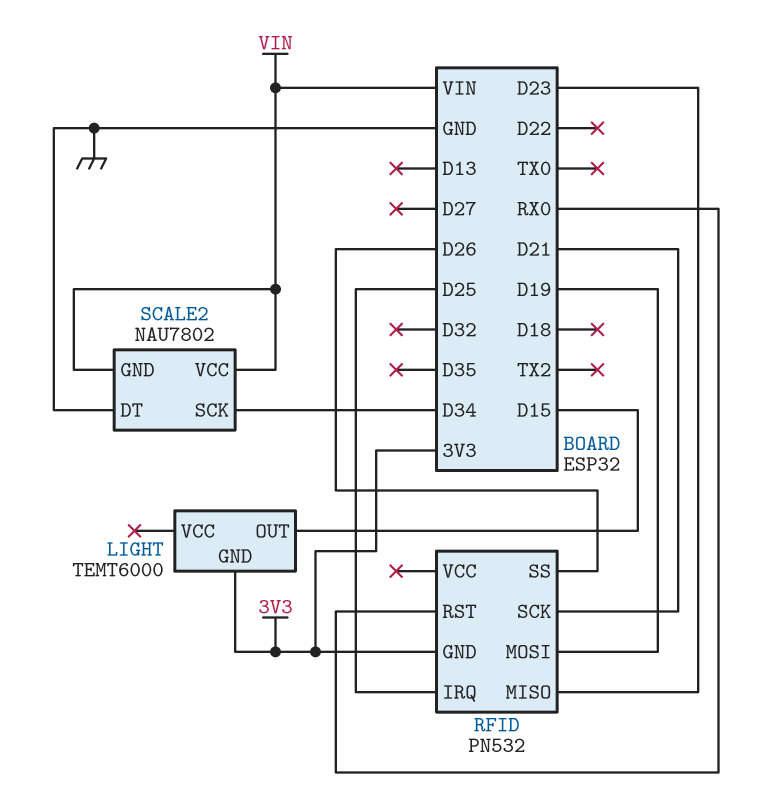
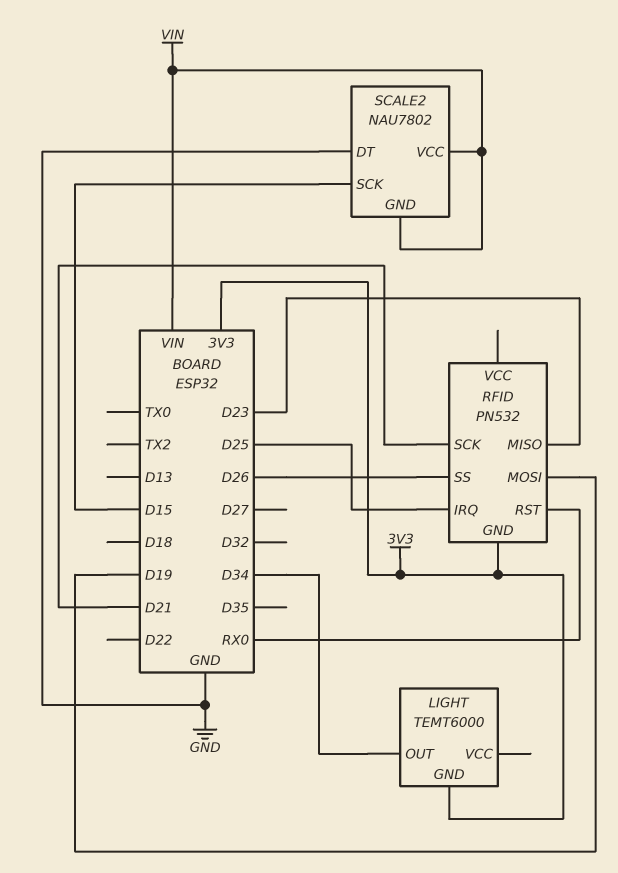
LIGHT pin OUT: D15 -> D34
SCALE2 pin SCK: D34 -> D15

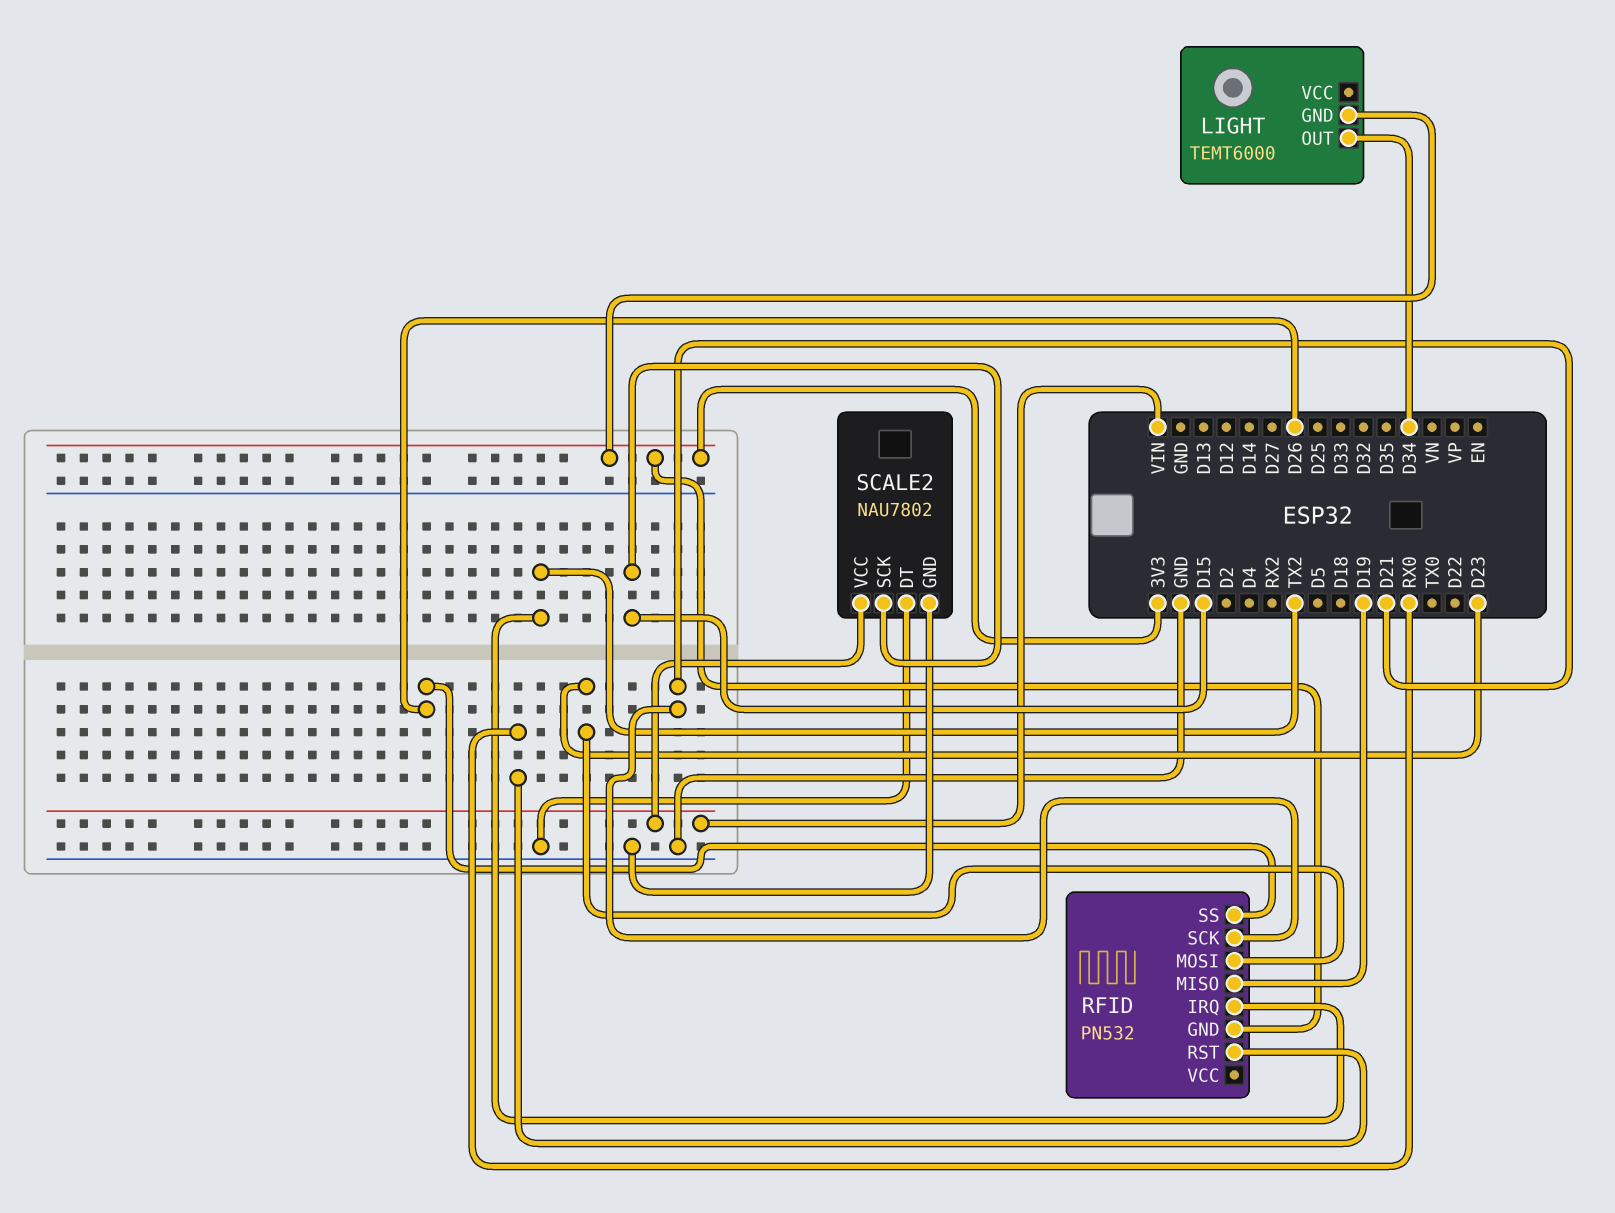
RFID pin IRQ: D25 -> TX2
RFID pin MISO: D23 -> D19
RFID pin MOSI: D19 -> D23
SCALE2 pin GND: VIN -> GND

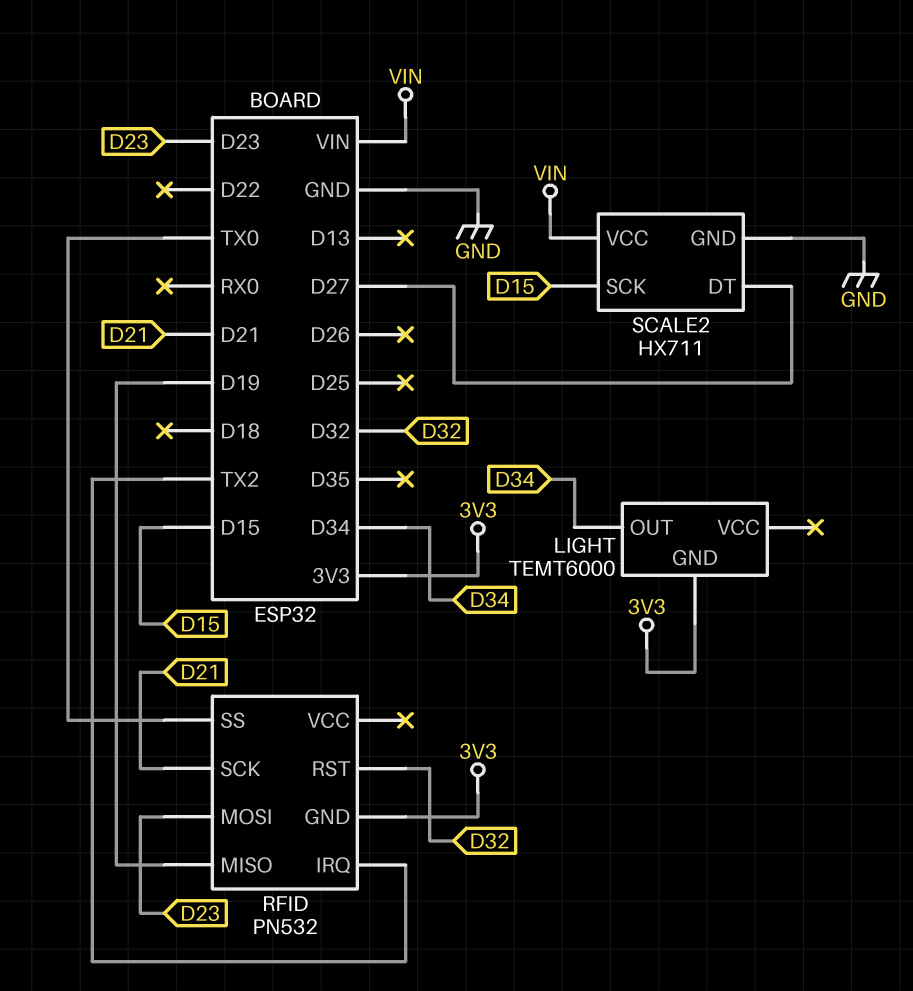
RFID pin RST: RX0 -> D32
RFID pin SS: D26 -> TX0
SCALE2: NAU7802 -> HX711
SCALE2 pin DT: GND -> D27

